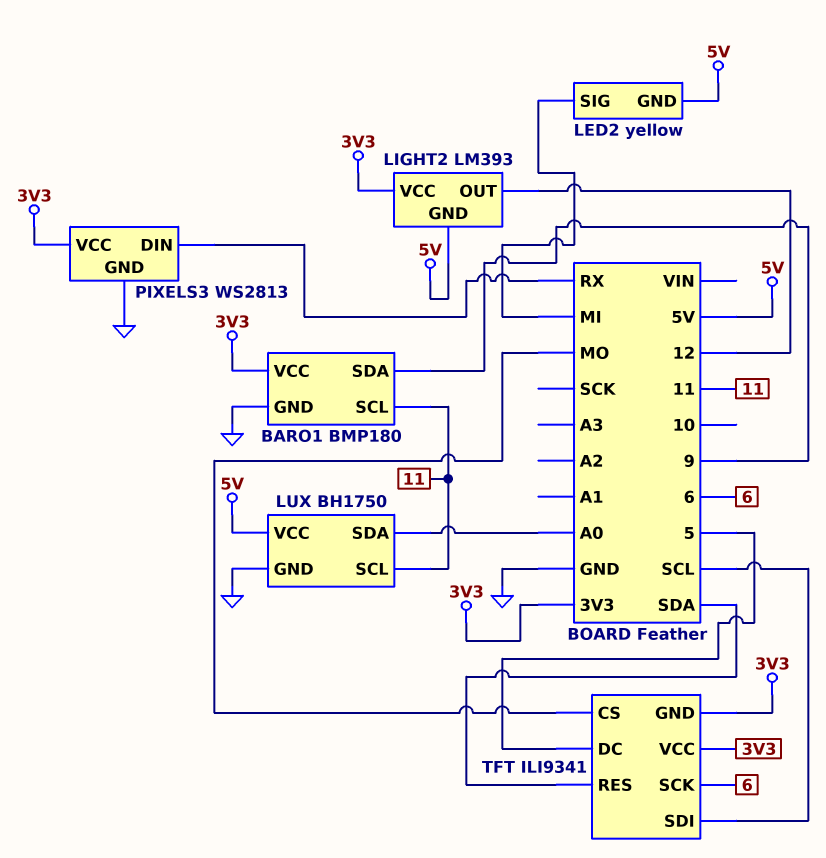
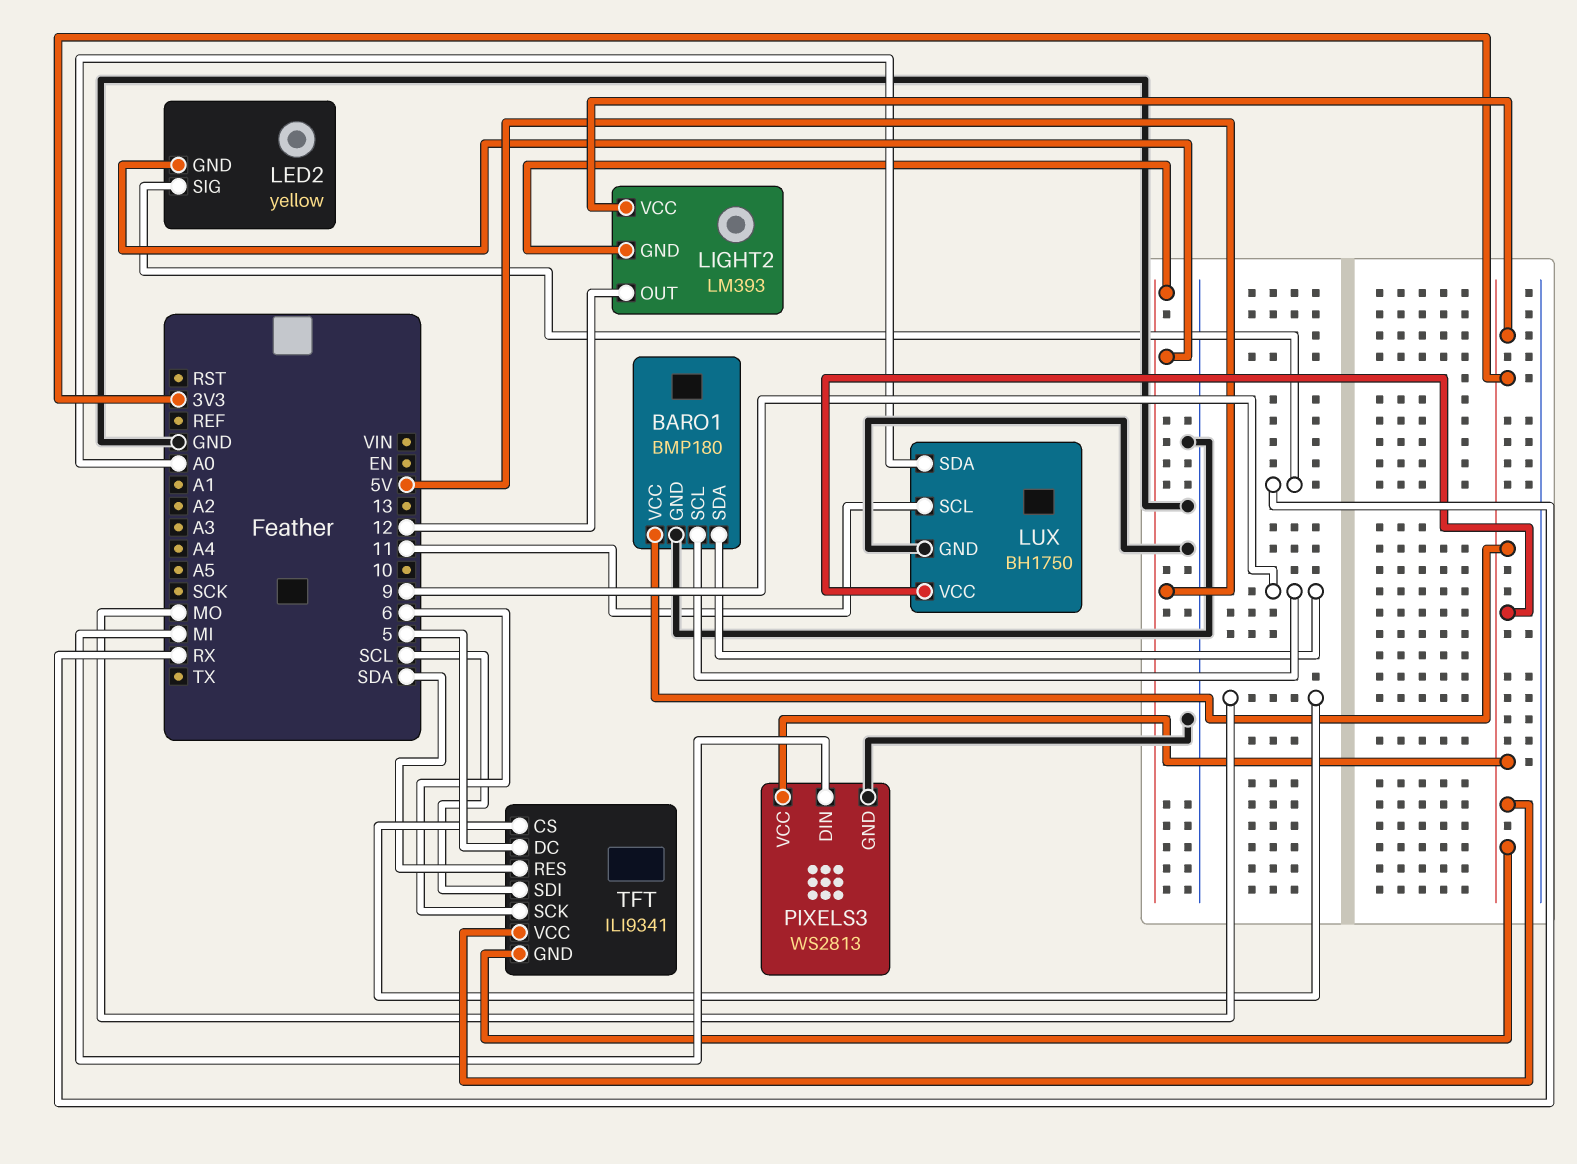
BARO1 pin SCL: 11 -> 9
LED2 pin SIG: MI -> RX
LUX pin VCC: 5V -> 3V3
PIXELS3 pin DIN: RX -> MI

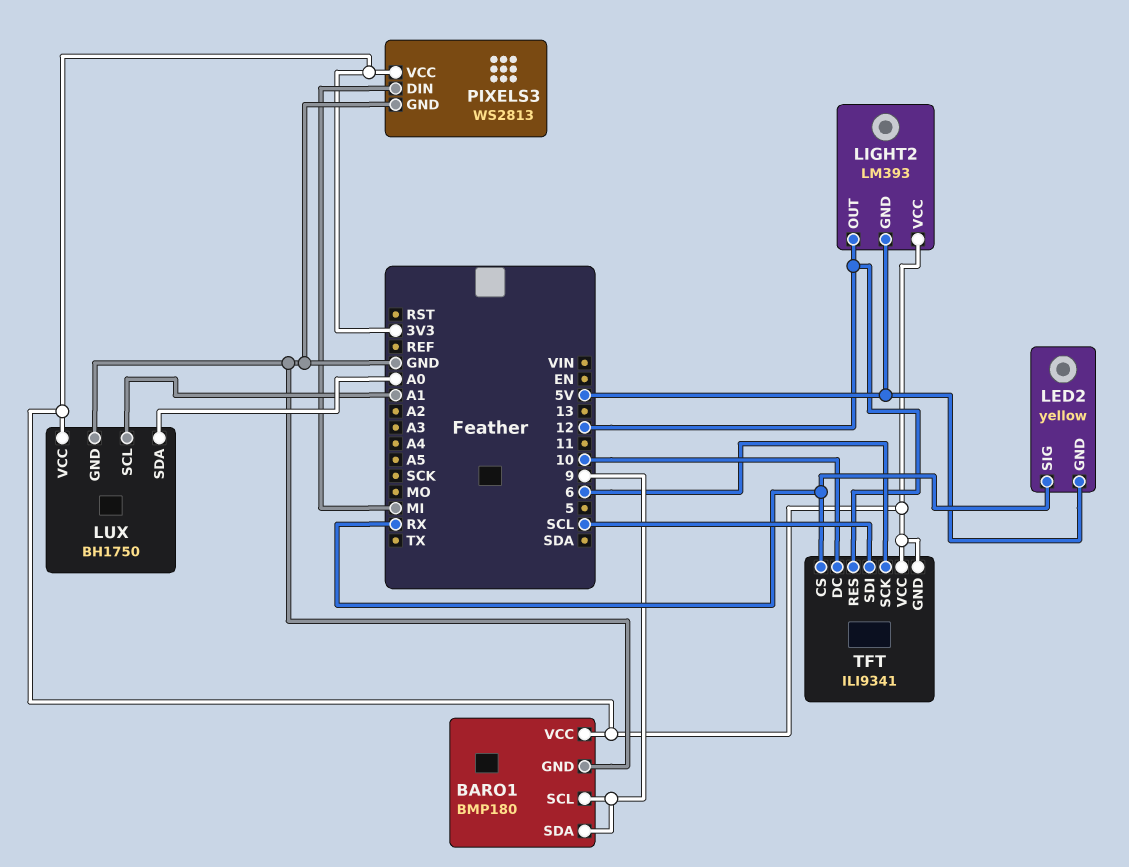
LUX pin SCL: 11 -> A1
TFT pin CS: MO -> RX
TFT pin DC: 5 -> 10
TFT pin RES: SDA -> 12

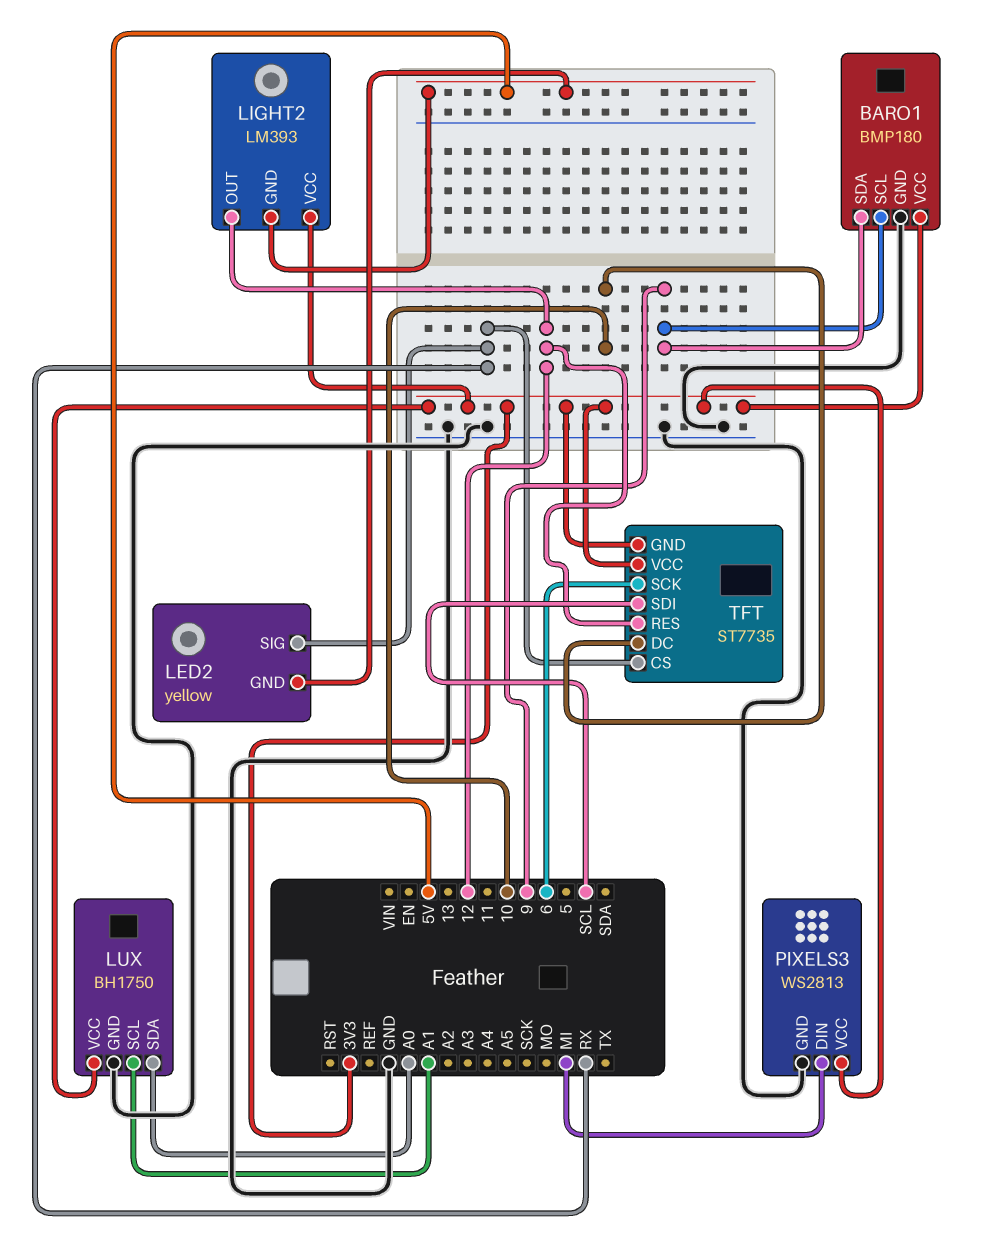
TFT: ILI9341 -> ST7735

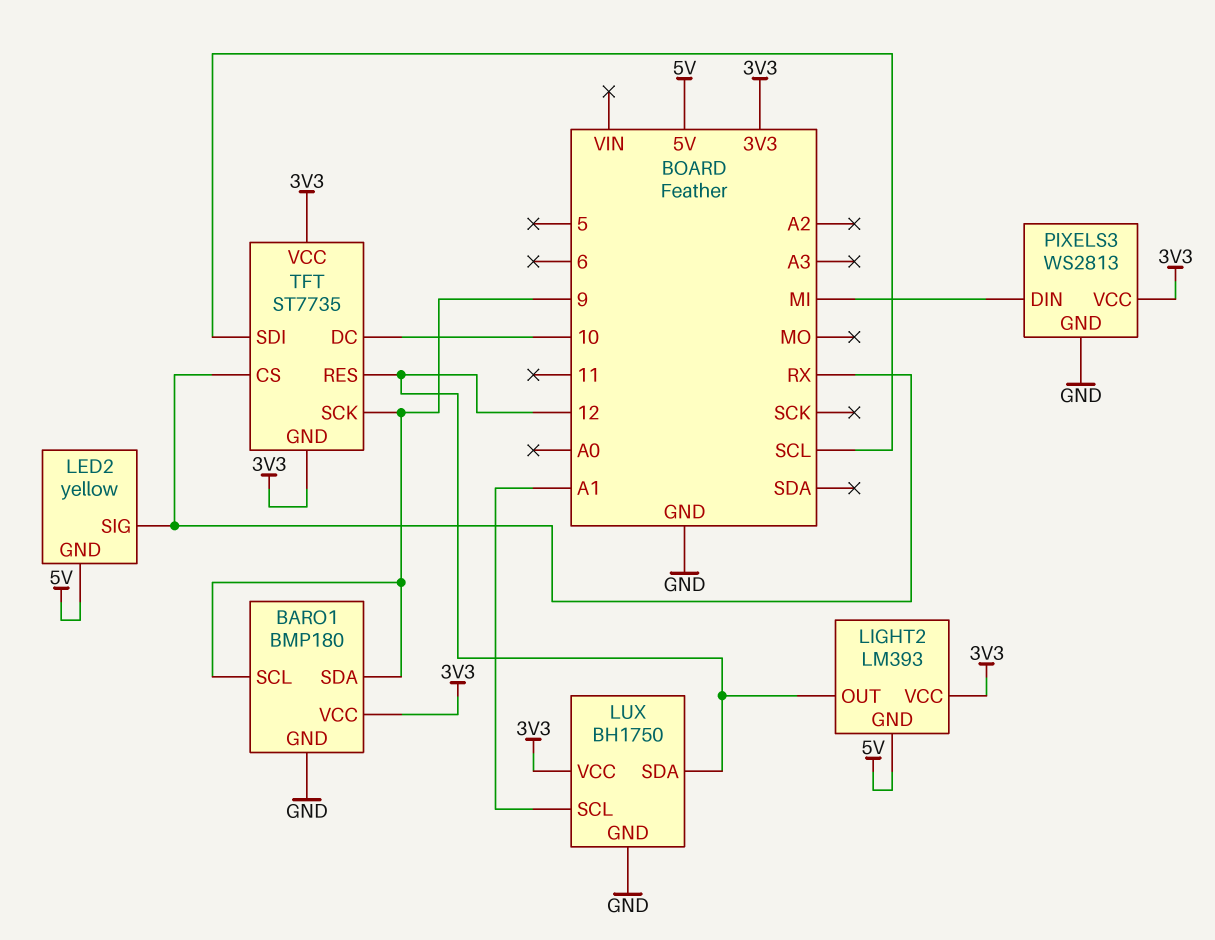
LUX pin SDA: A0 -> 12
TFT pin SCK: 6 -> 9

